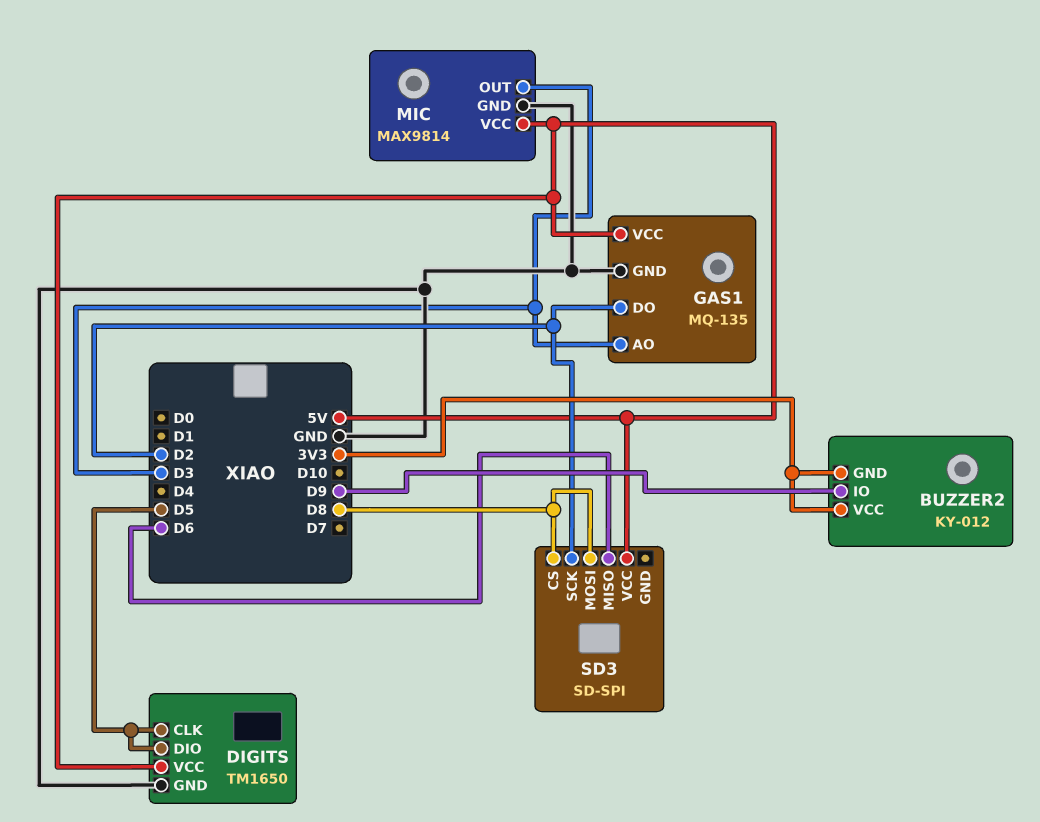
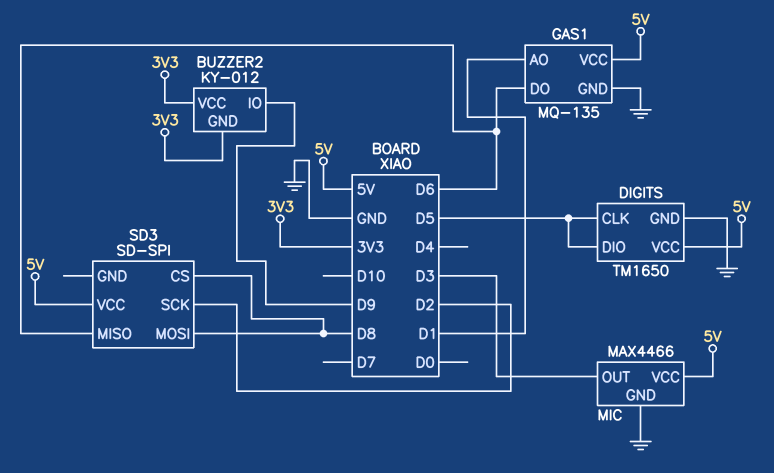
GAS1 pin AO: D3 -> D1
GAS1 pin DO: D2 -> D6
MIC: MAX9814 -> MAX4466

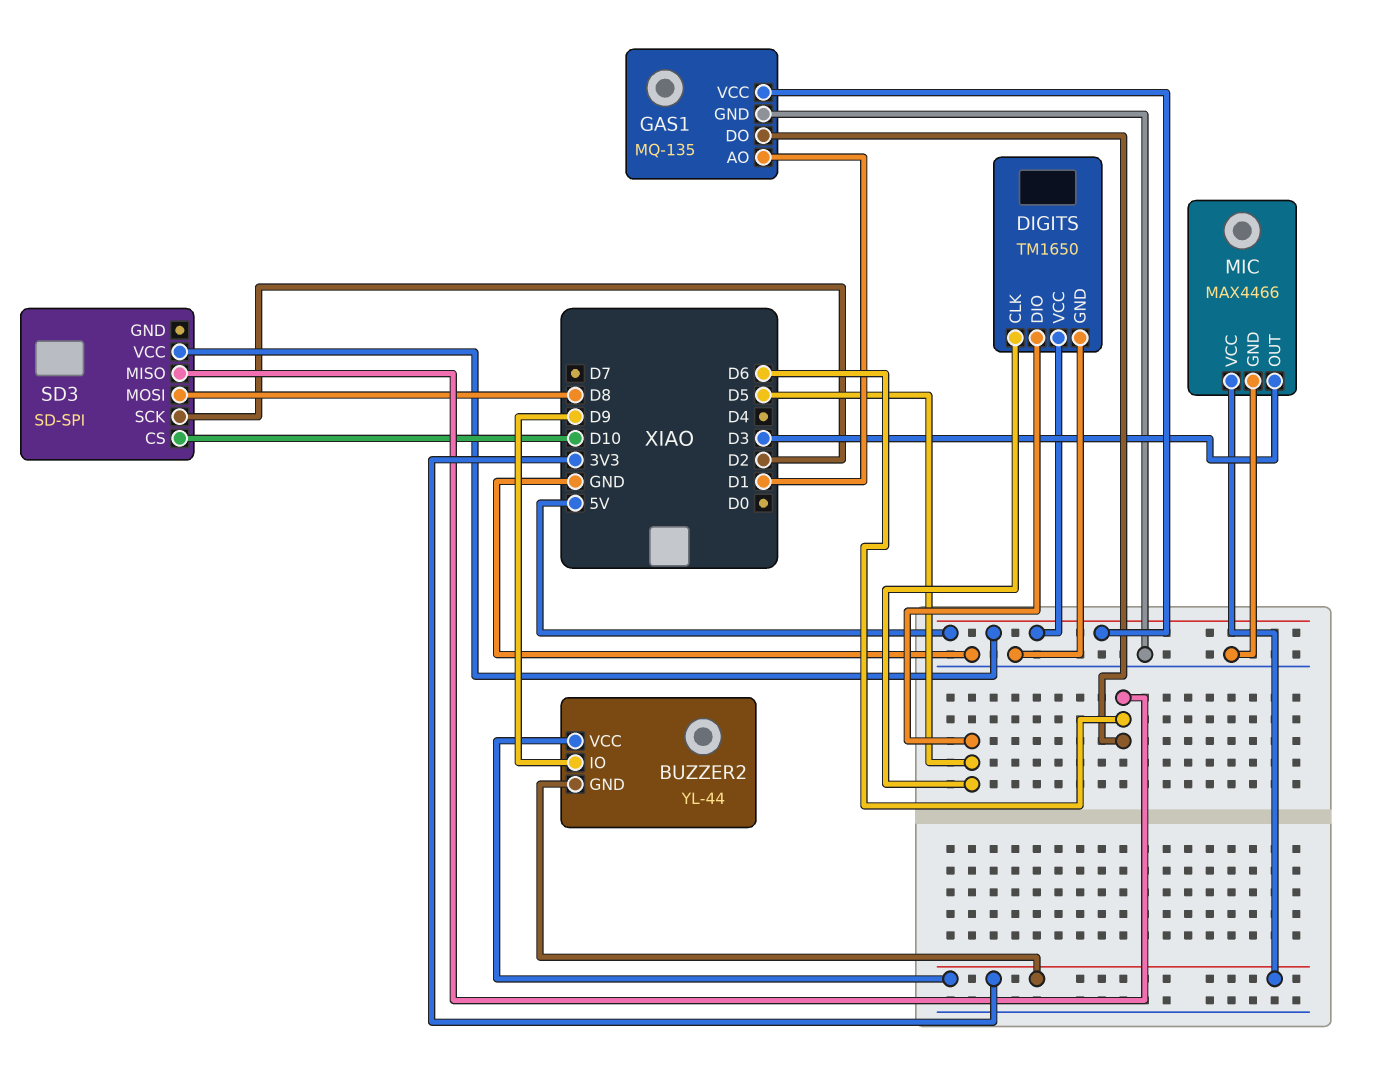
BUZZER2: KY-012 -> YL-44
MIC pin VCC: 5V -> 3V3
SD3 pin CS: D8 -> D10

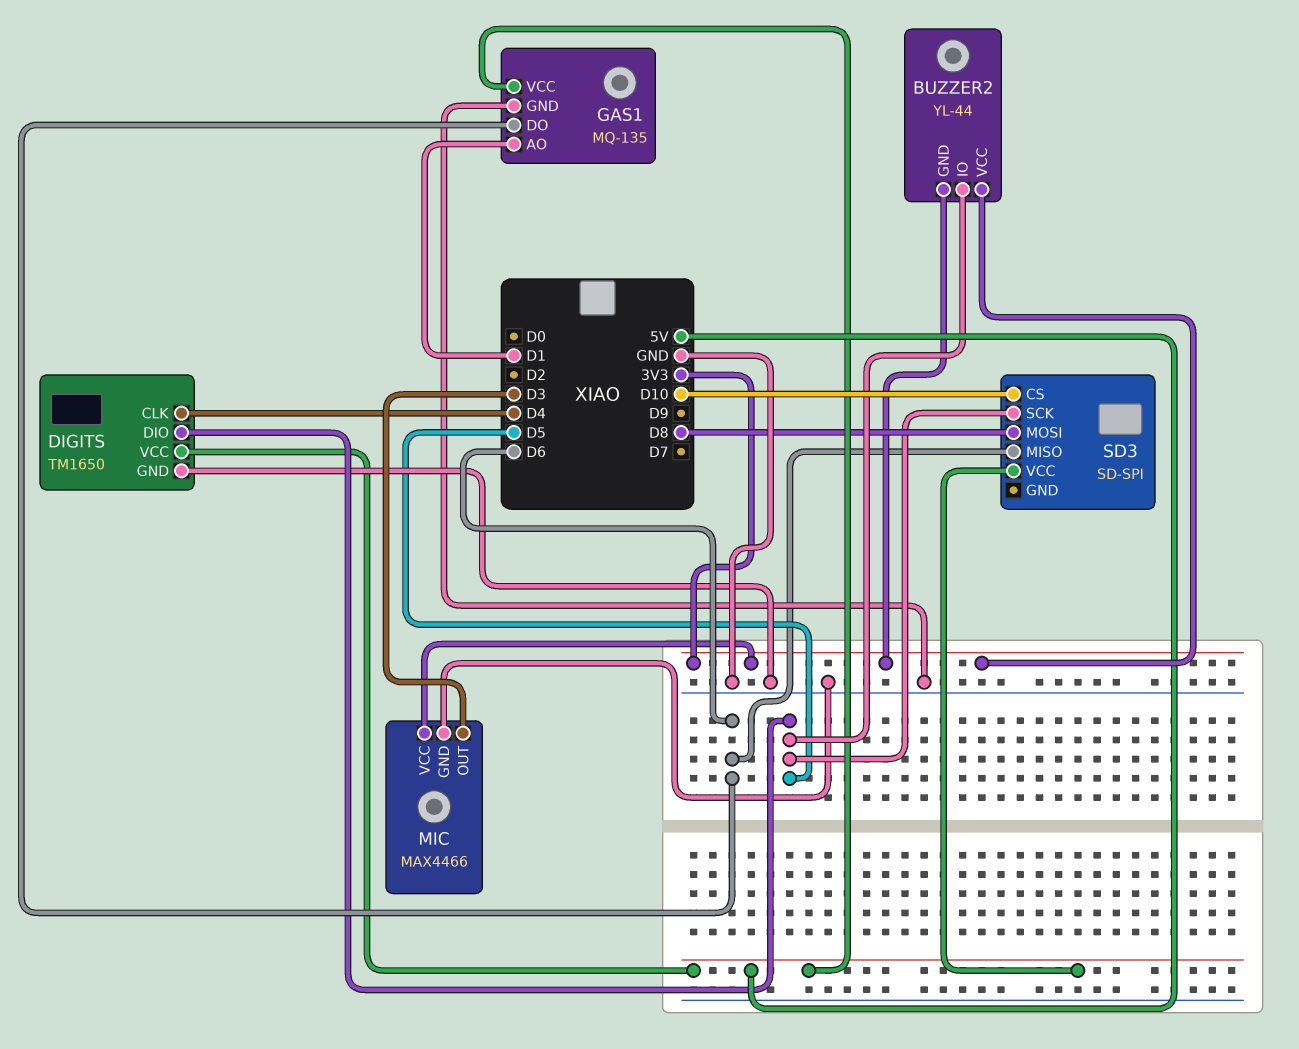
BUZZER2 pin IO: D9 -> D5
DIGITS pin CLK: D5 -> D4
SD3 pin SCK: D2 -> D5

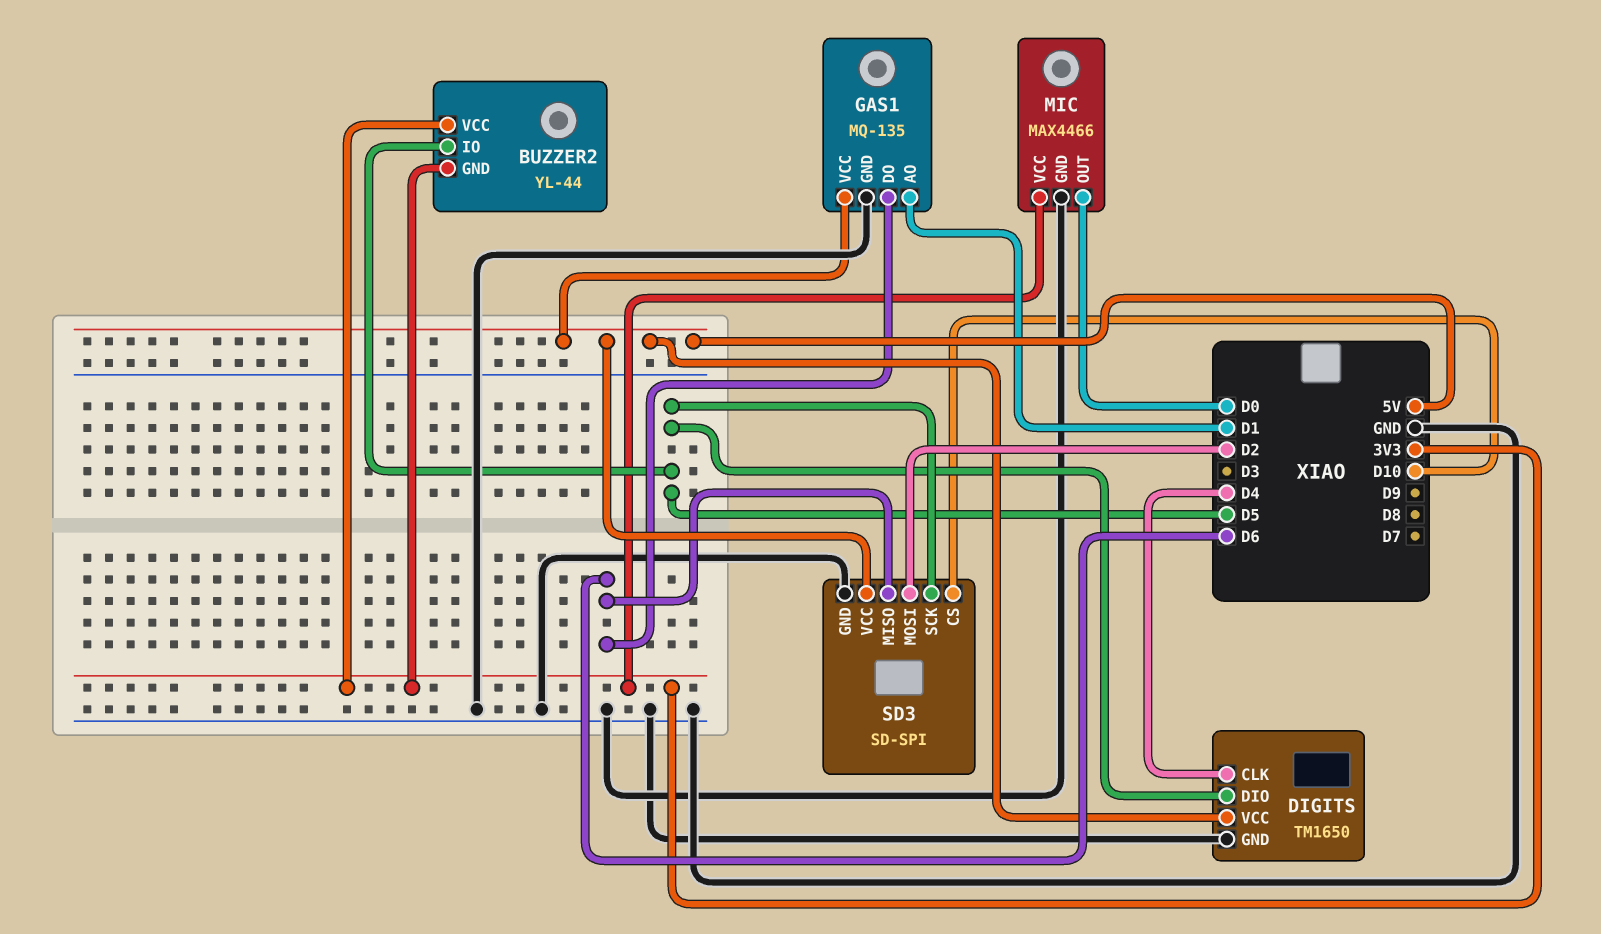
MIC pin OUT: D3 -> D0
SD3 pin GND: none -> GND
SD3 pin MOSI: D8 -> D2

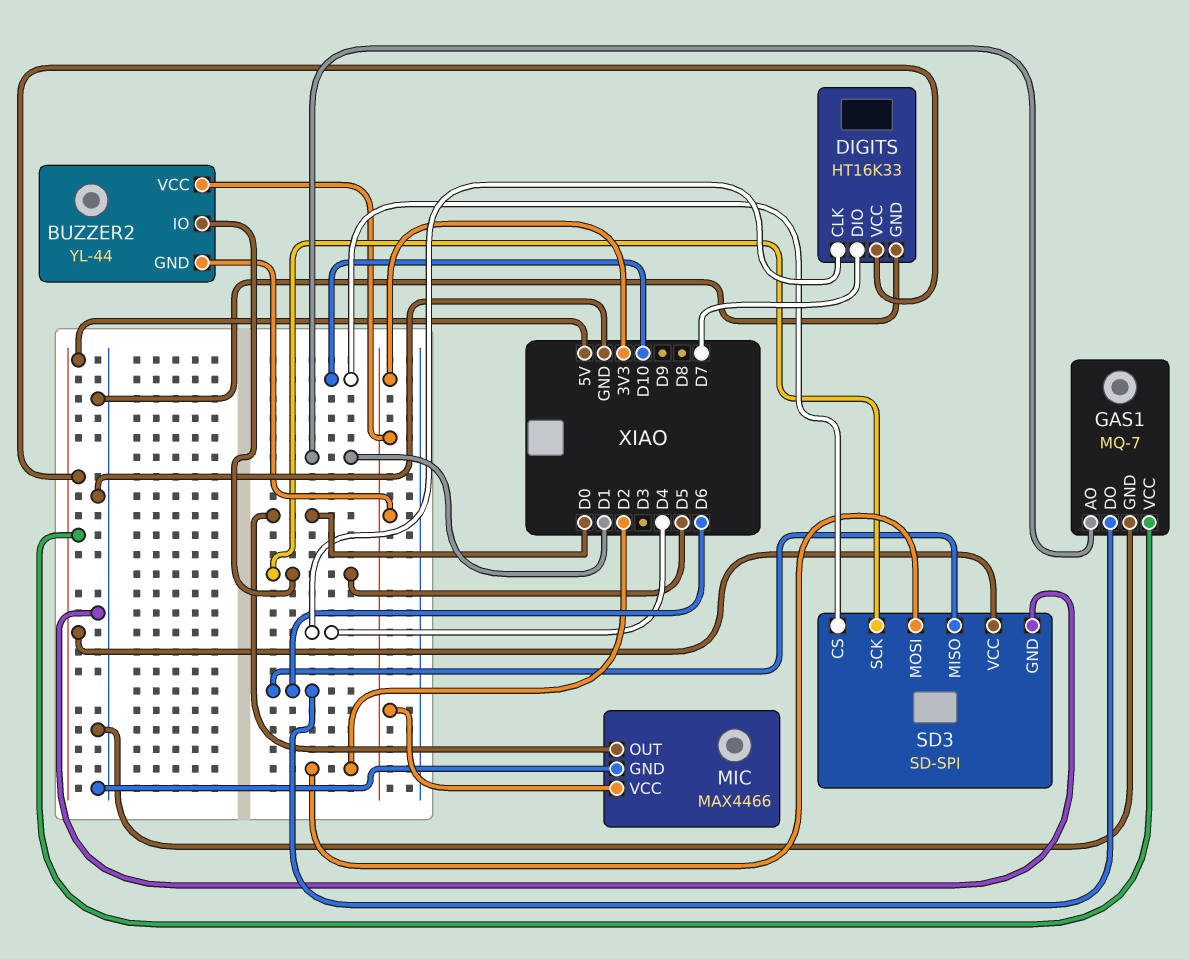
DIGITS: TM1650 -> HT16K33
DIGITS pin DIO: D5 -> D7
GAS1: MQ-135 -> MQ-7

